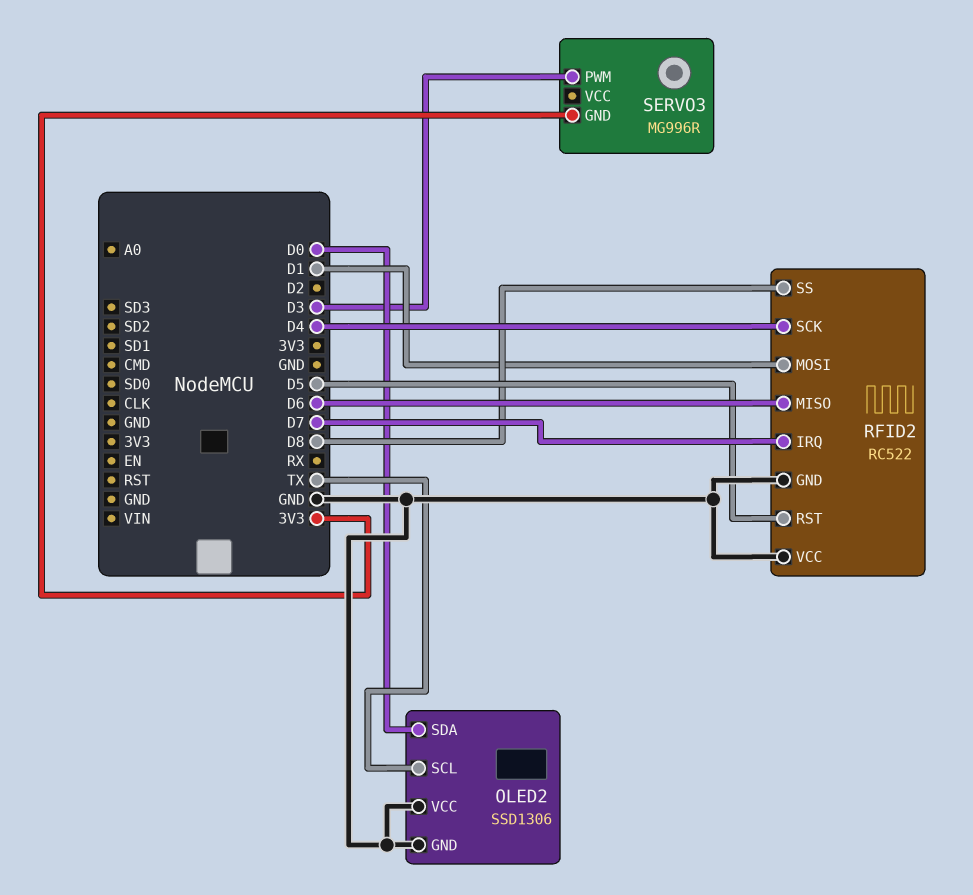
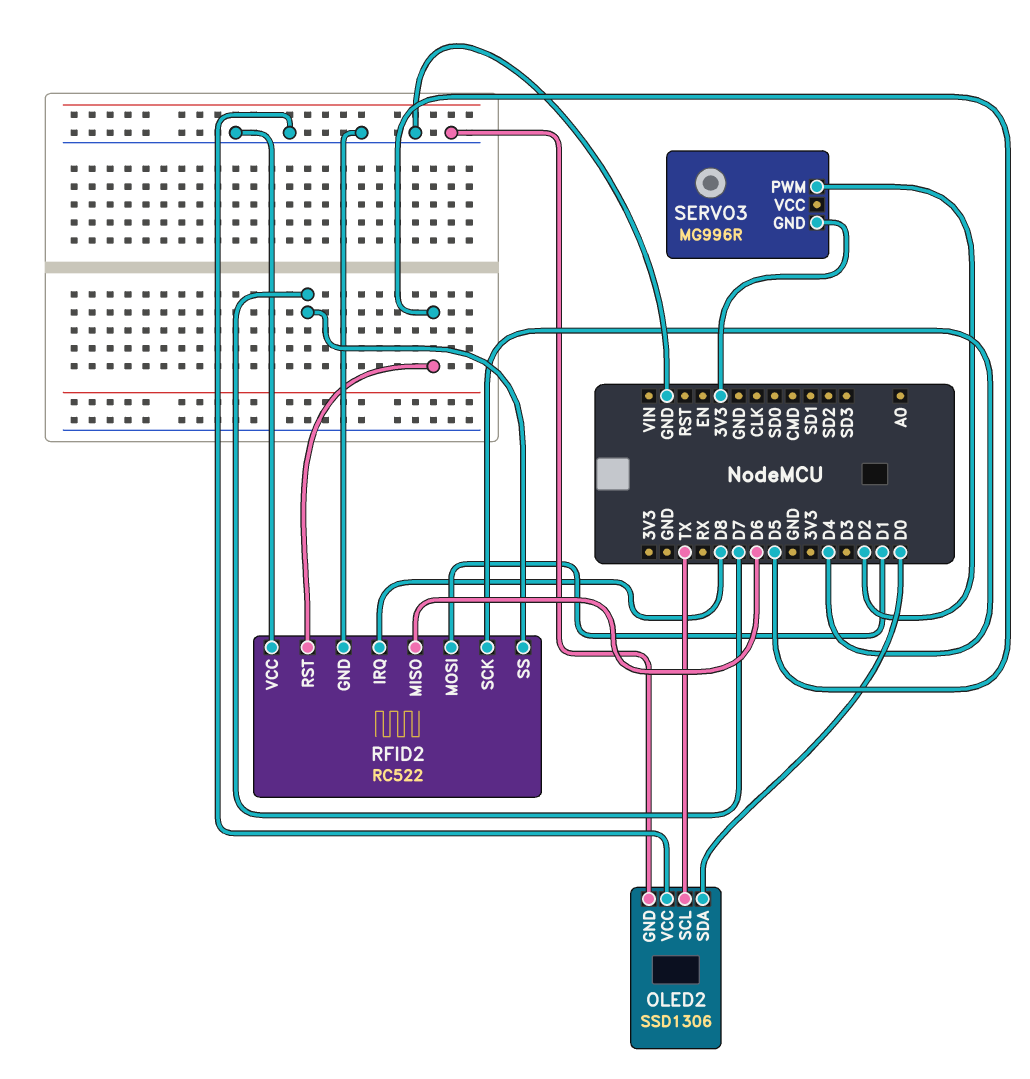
RFID2 pin IRQ: D7 -> D8
RFID2 pin SS: D8 -> D7
SERVO3 pin PWM: D3 -> D2

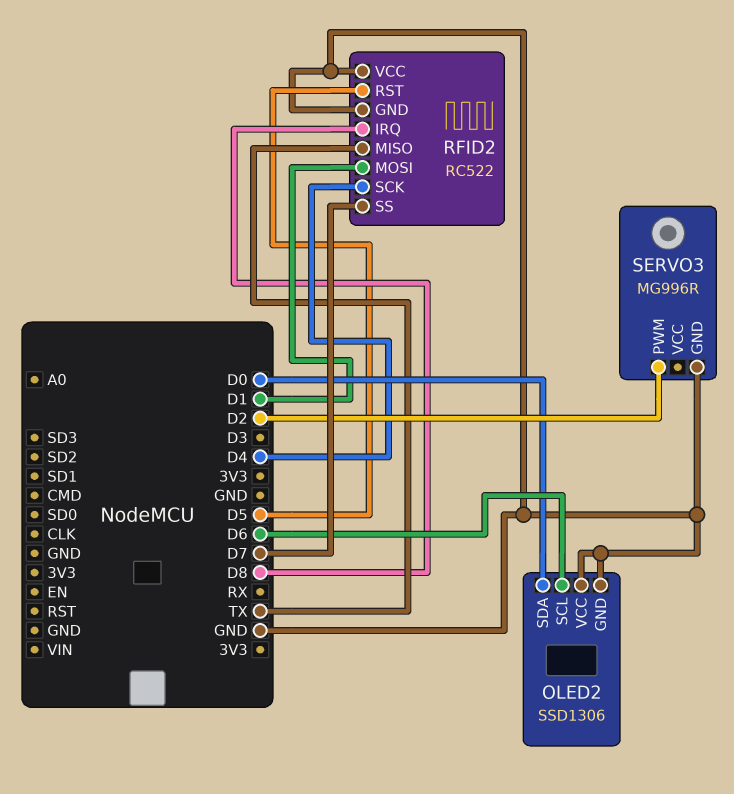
OLED2 pin SCL: TX -> D6
RFID2 pin MISO: D6 -> TX
SERVO3 pin GND: 3V3 -> GND

